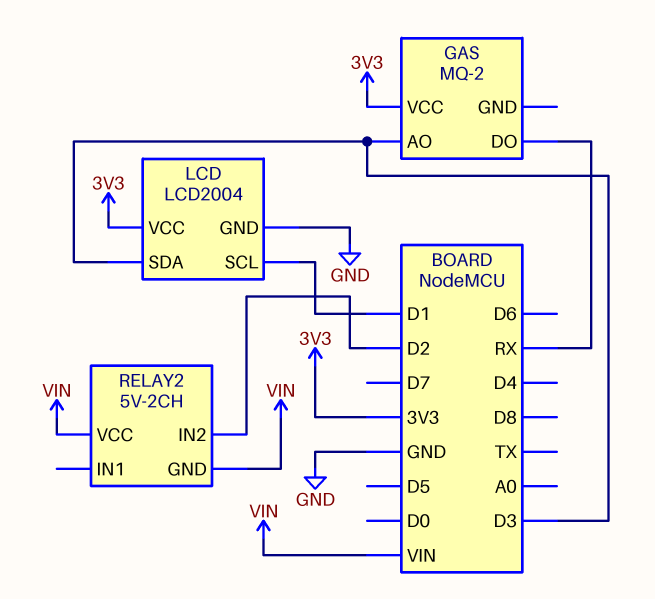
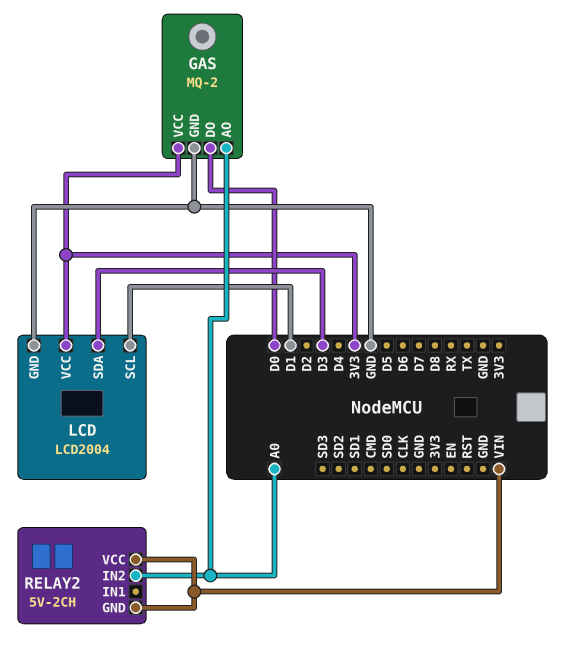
GAS pin AO: D3 -> A0
GAS pin DO: RX -> D0
GAS pin GND: none -> GND
RELAY2 pin IN2: D2 -> A0

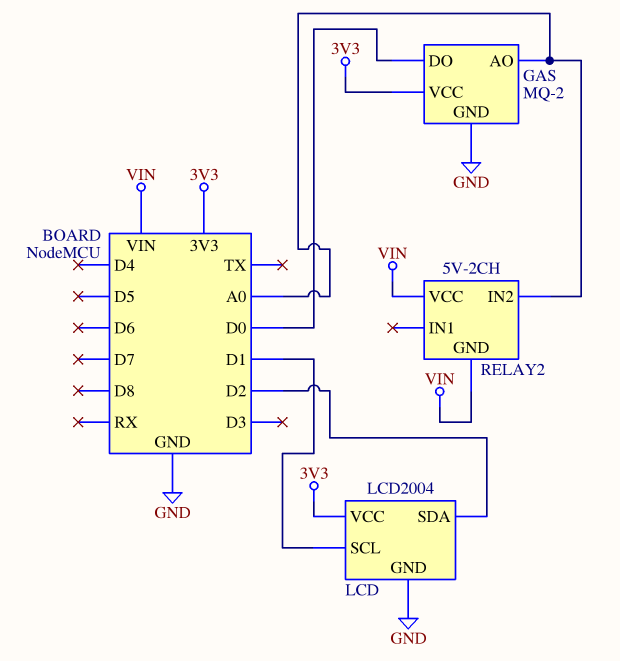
LCD pin SDA: D3 -> D2

